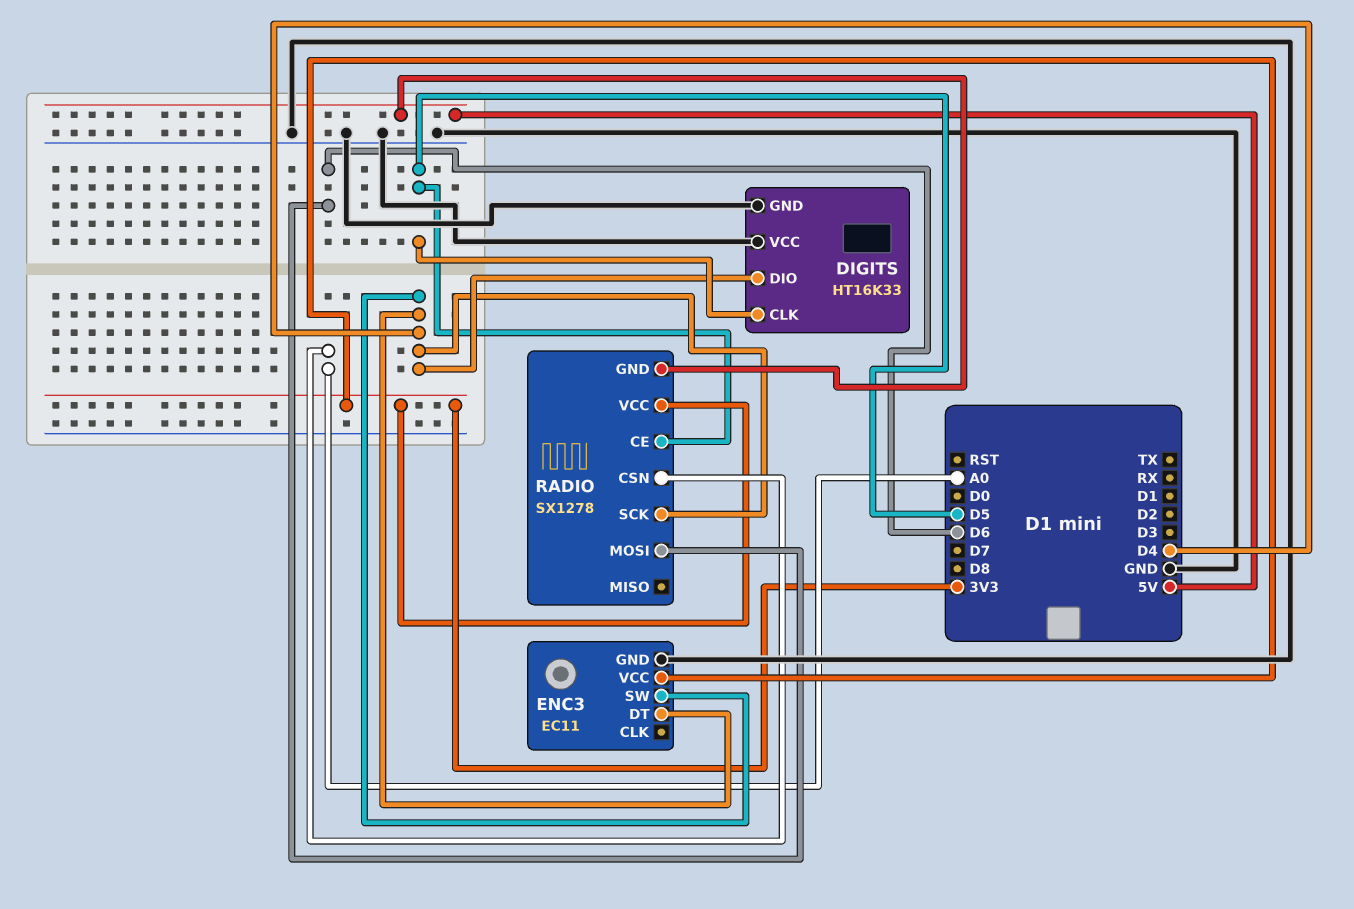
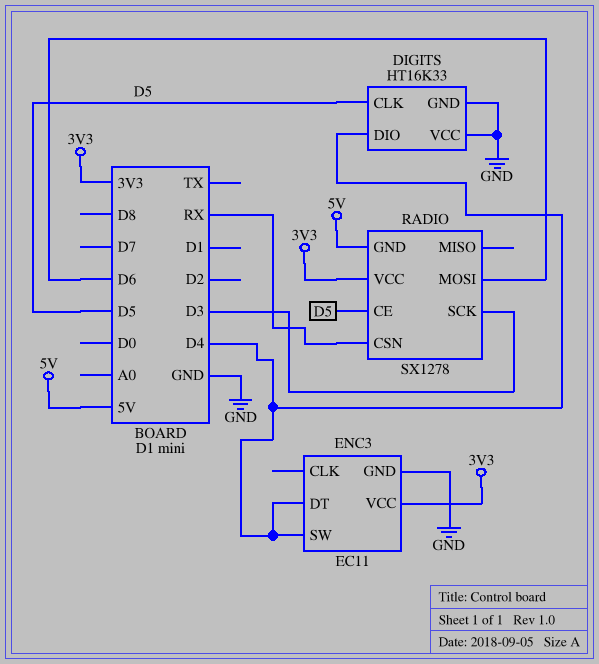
RADIO pin CSN: A0 -> RX
RADIO pin SCK: D4 -> D3

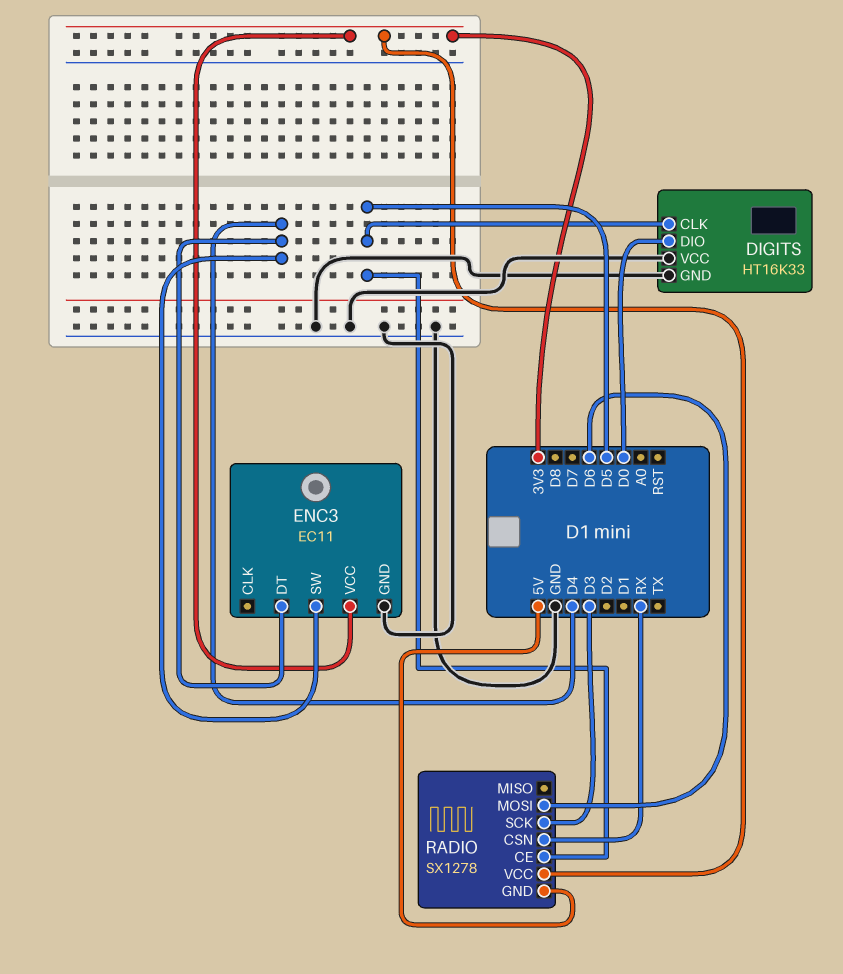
DIGITS pin DIO: D4 -> D0

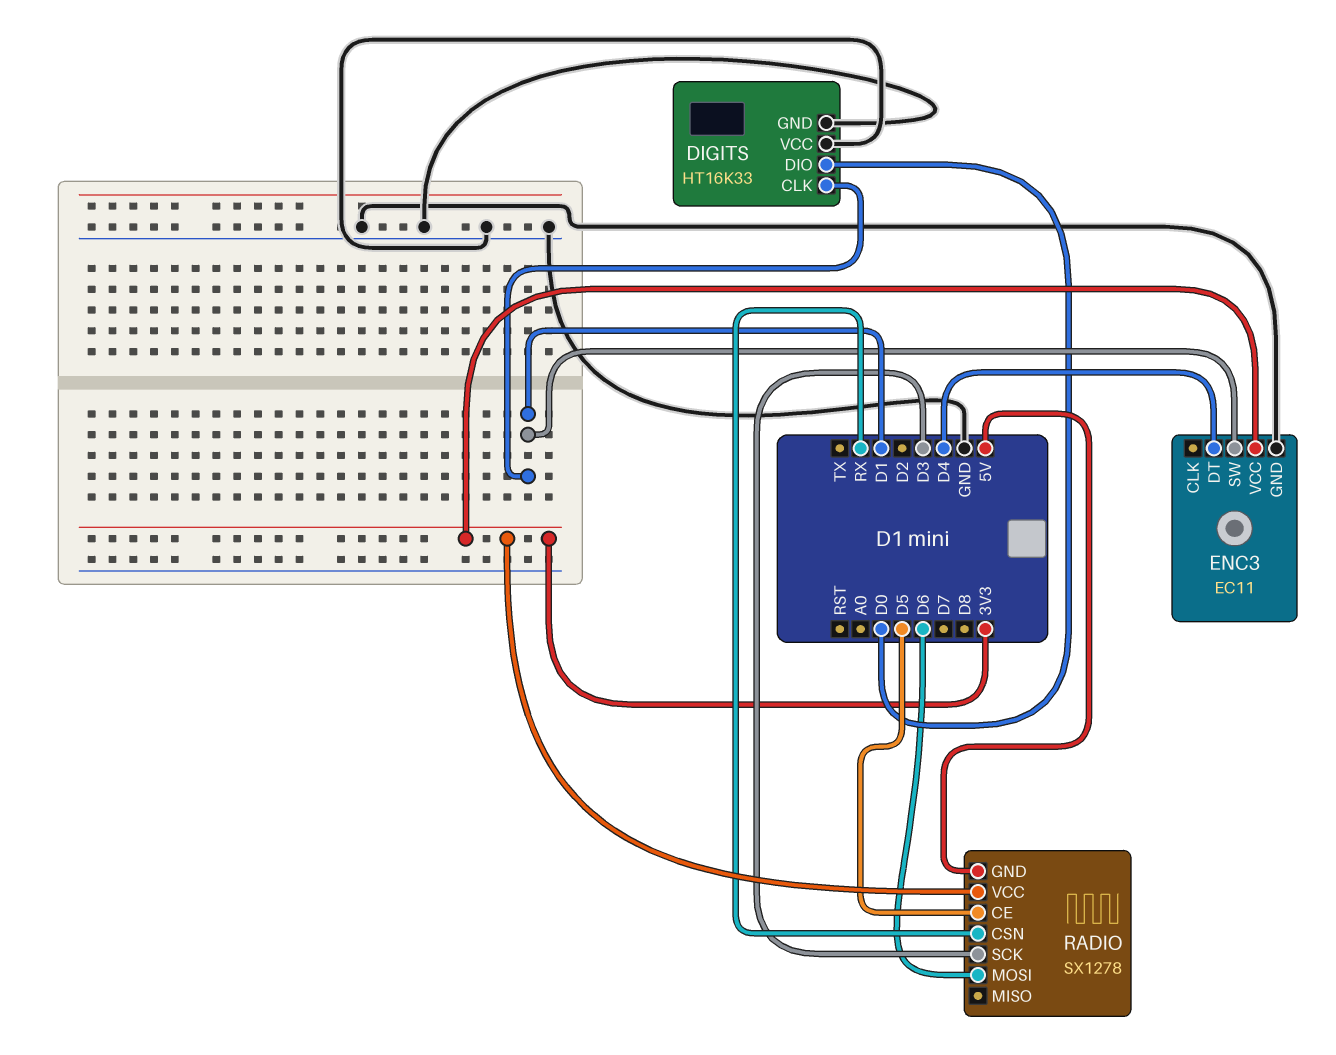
DIGITS pin CLK: D5 -> D1
ENC3 pin SW: D4 -> D1

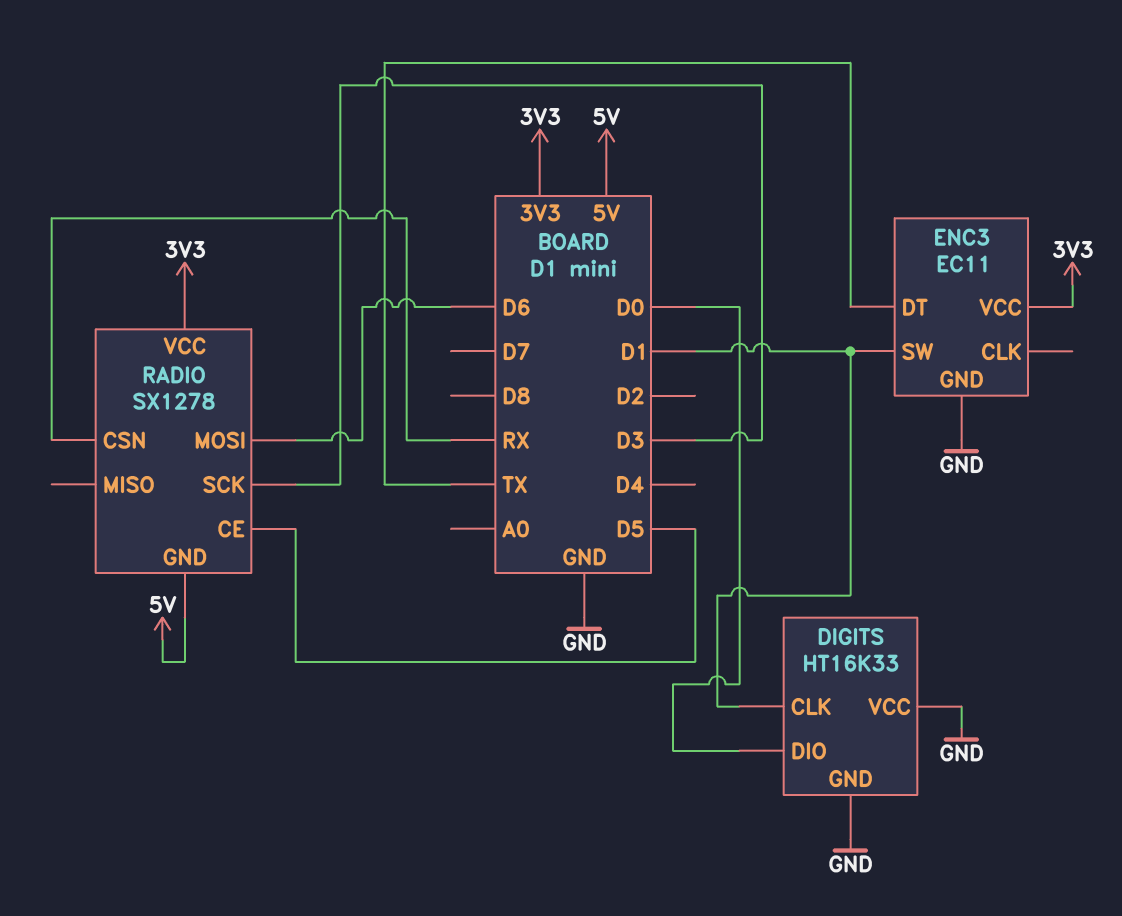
ENC3 pin DT: D4 -> TX

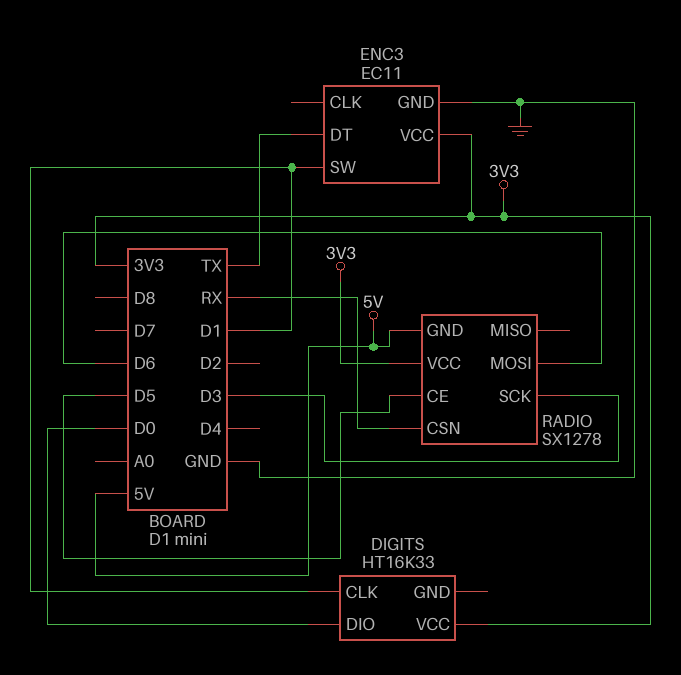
DIGITS pin GND: GND -> none
DIGITS pin VCC: GND -> 3V3

